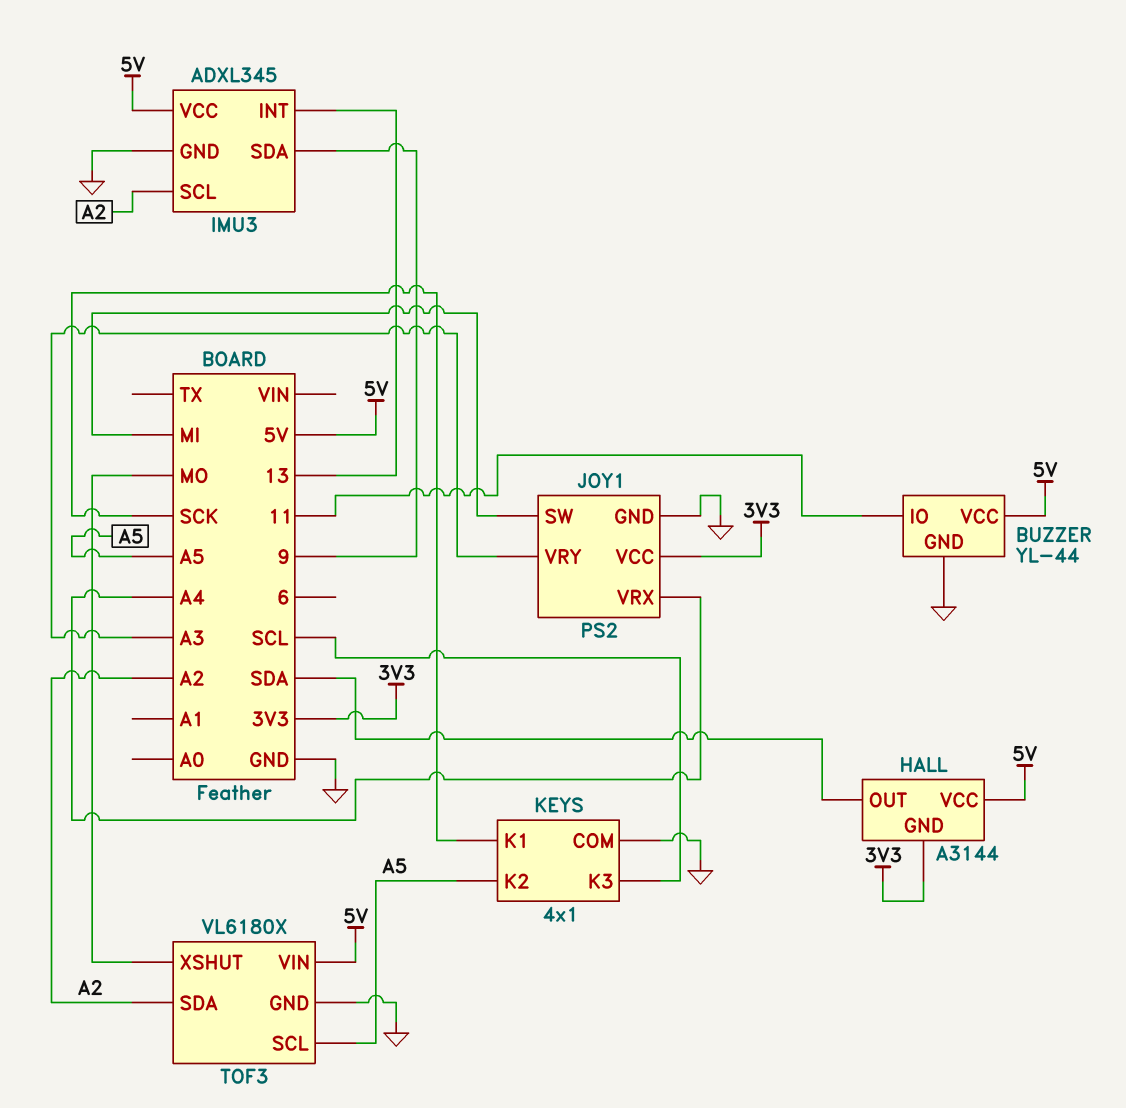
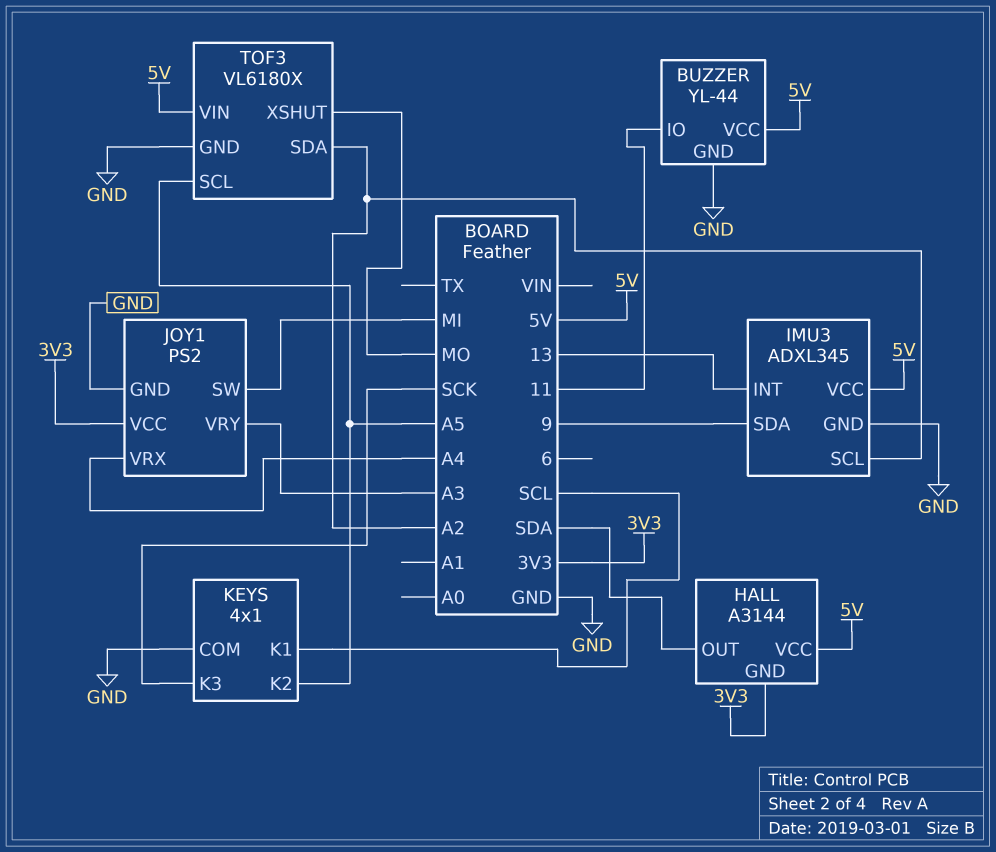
KEYS pin K1: SCK -> SCL
KEYS pin K3: SCL -> SCK

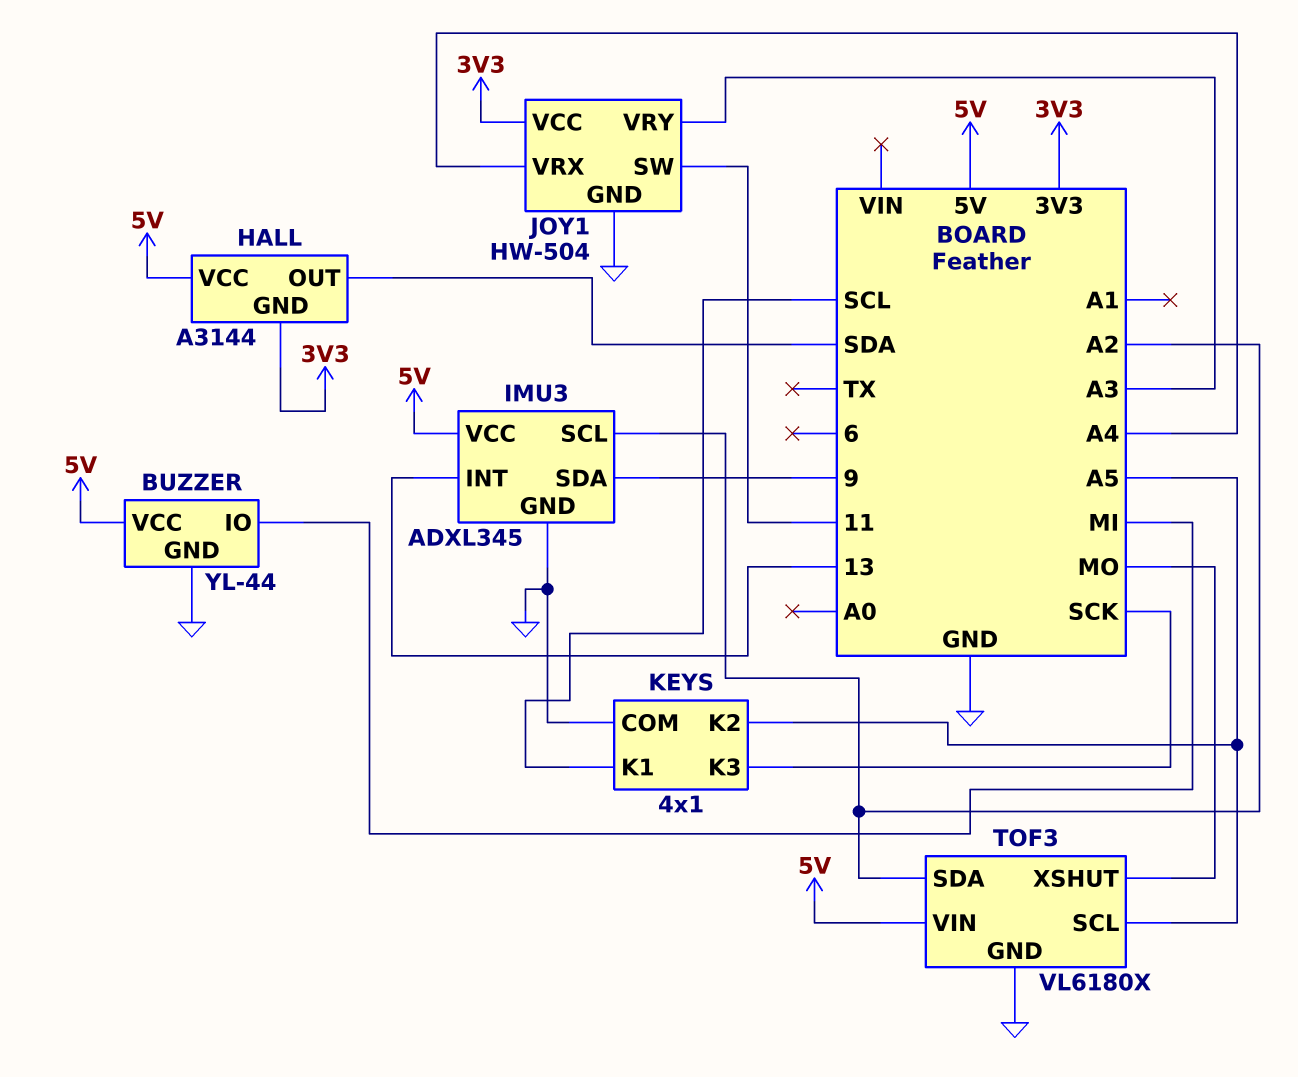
BUZZER pin IO: 11 -> MI
JOY1: PS2 -> HW-504
JOY1 pin SW: MI -> 11

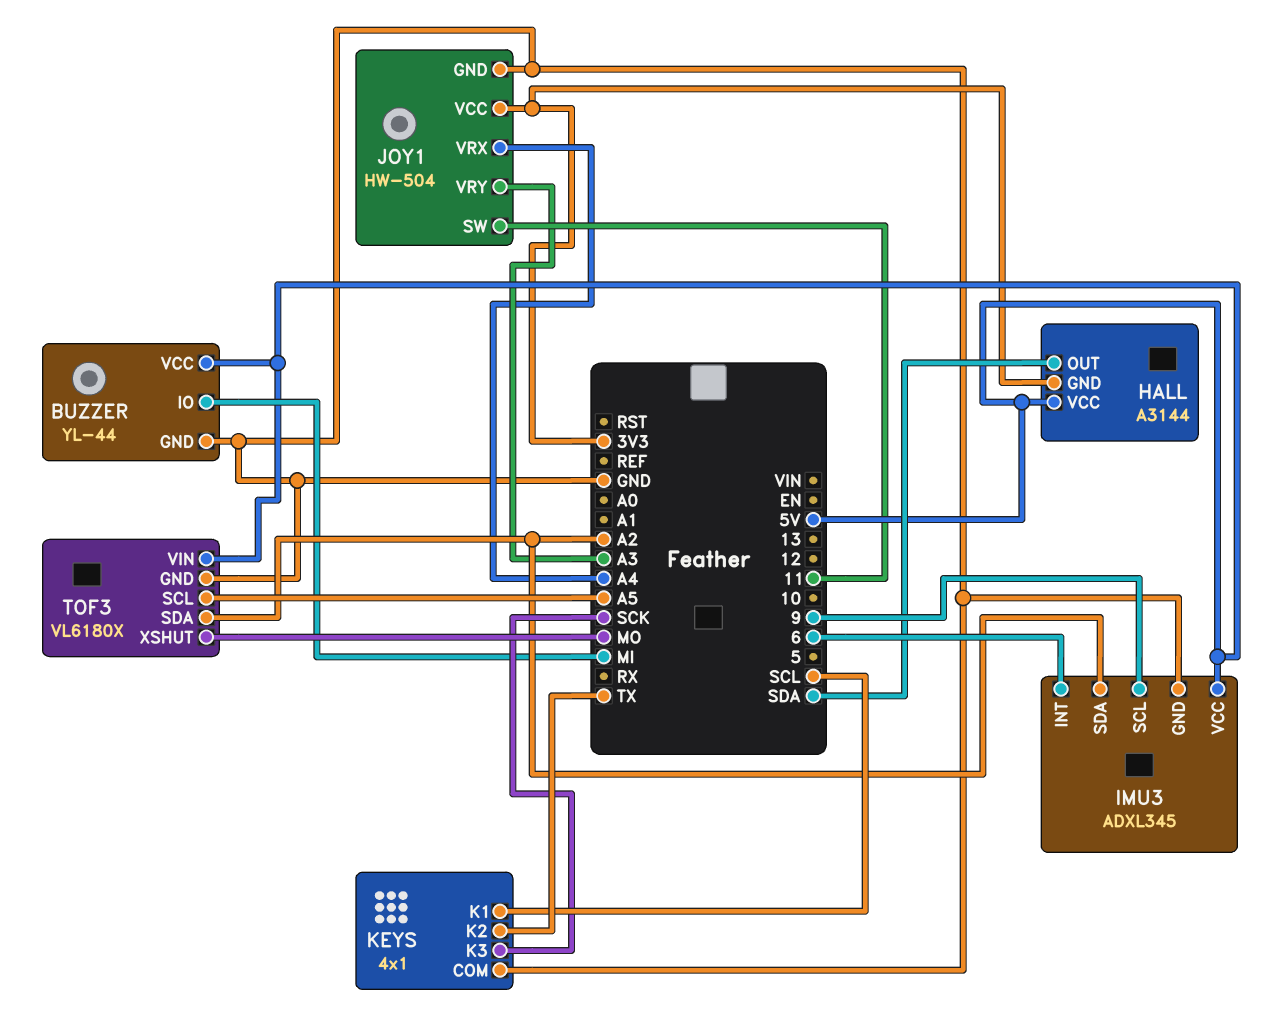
IMU3 pin INT: 13 -> 6
IMU3 pin SCL: A2 -> 9
IMU3 pin SDA: 9 -> A2
KEYS pin K2: A5 -> TX

